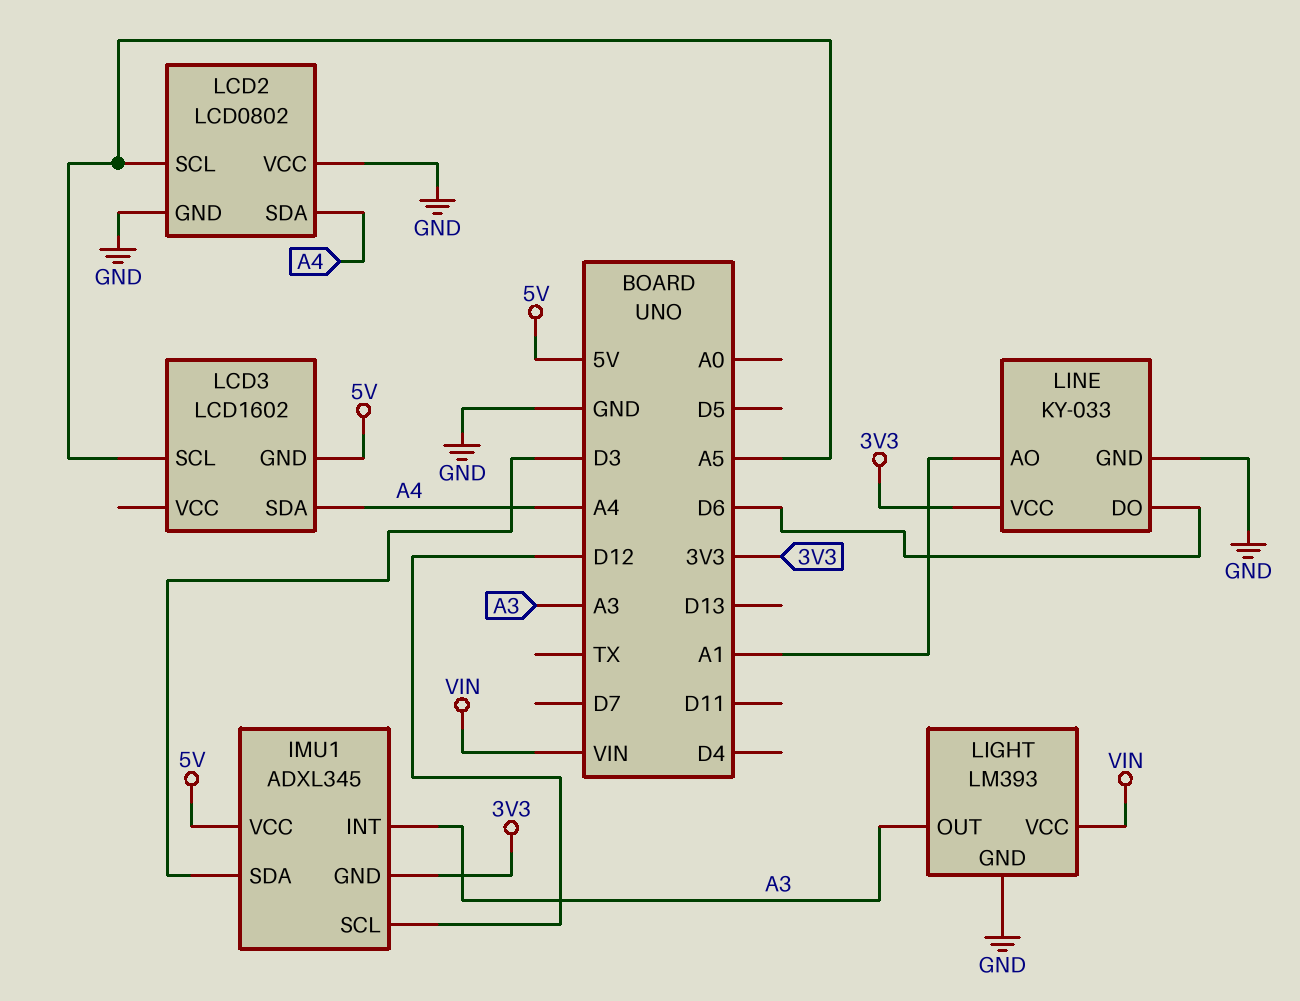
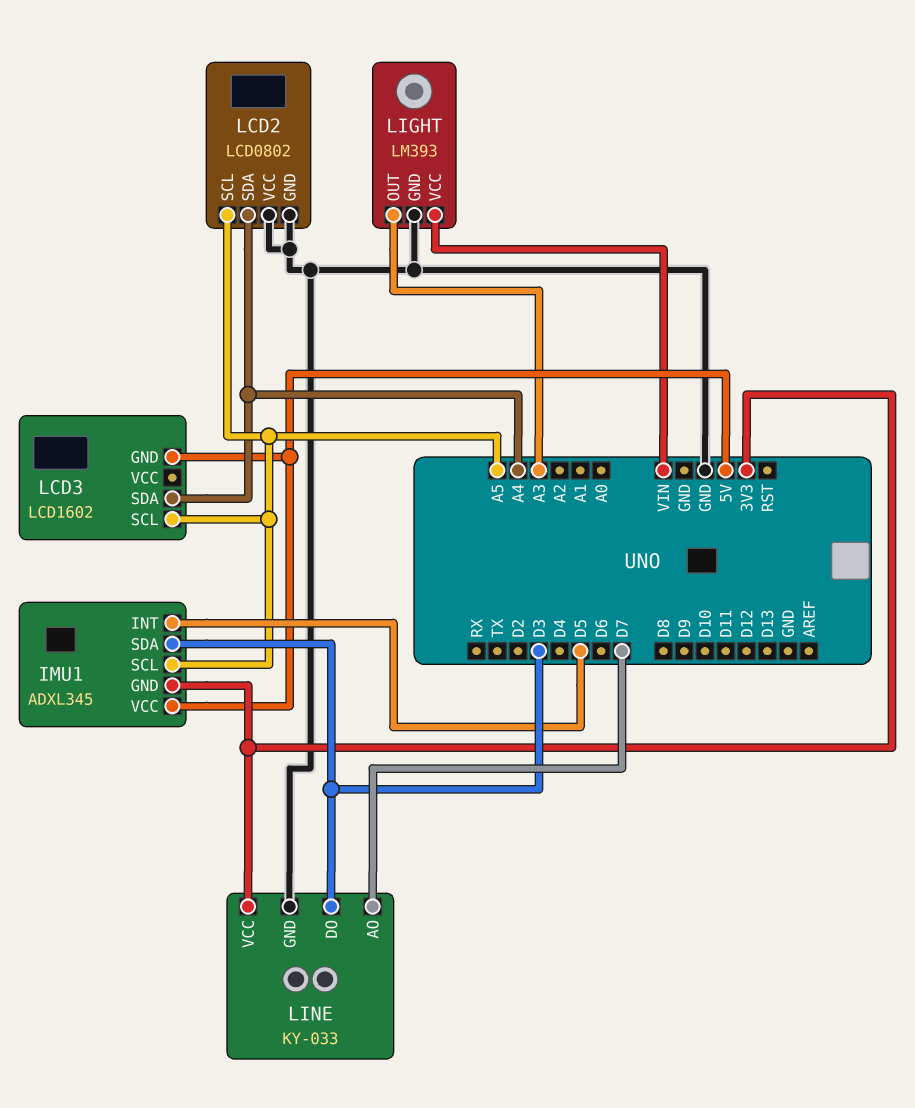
IMU1 pin INT: A3 -> D5
IMU1 pin SCL: D12 -> A5
LINE pin AO: A1 -> D7
LINE pin DO: D6 -> D3

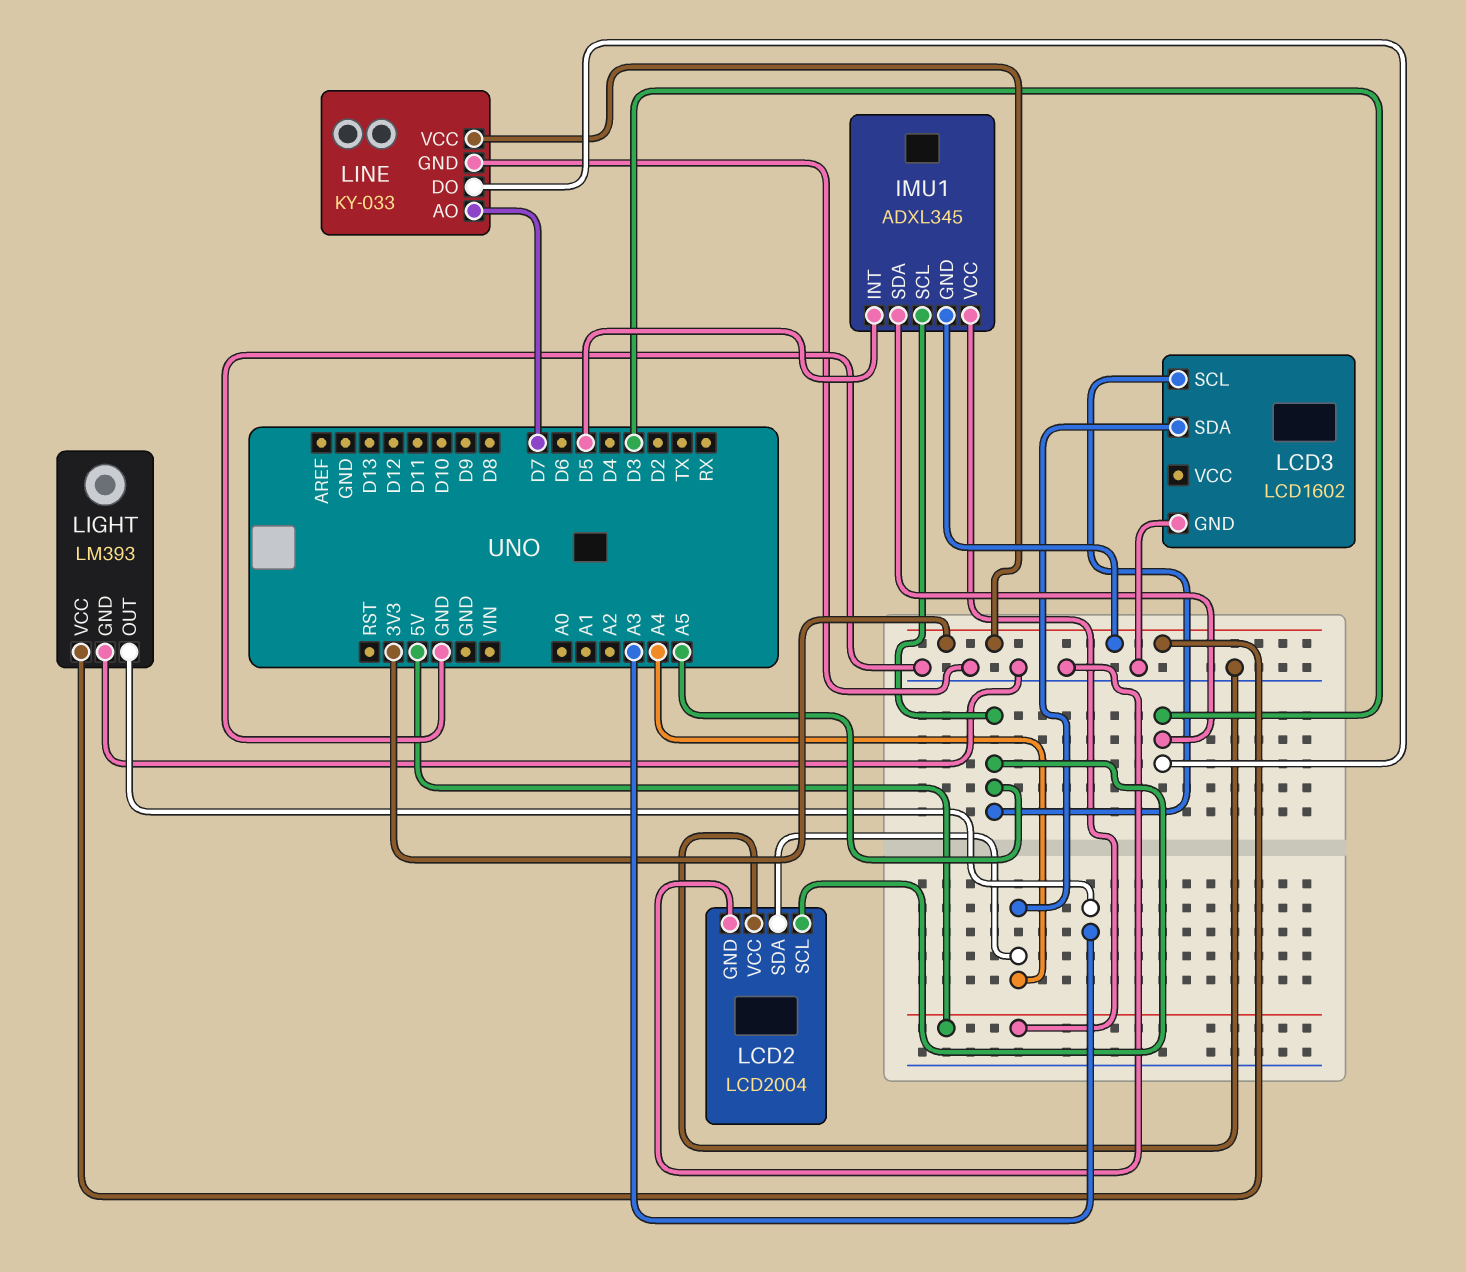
LCD2: LCD0802 -> LCD2004
LCD3 pin GND: 5V -> GND
LIGHT pin VCC: VIN -> 3V3

